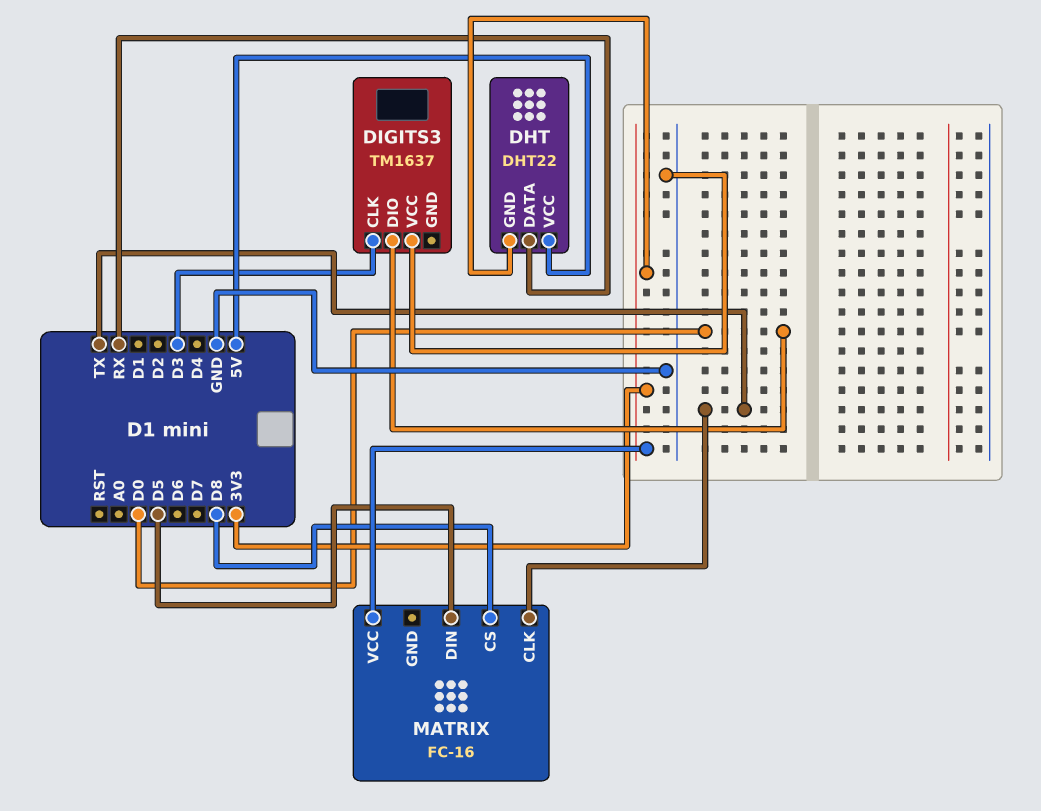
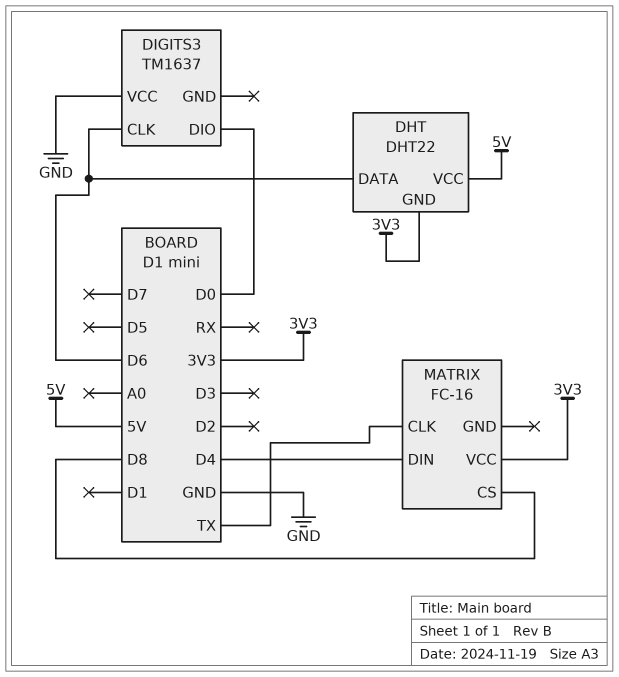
DHT pin DATA: RX -> D6
DIGITS3 pin CLK: D3 -> D6
MATRIX pin DIN: D5 -> D4

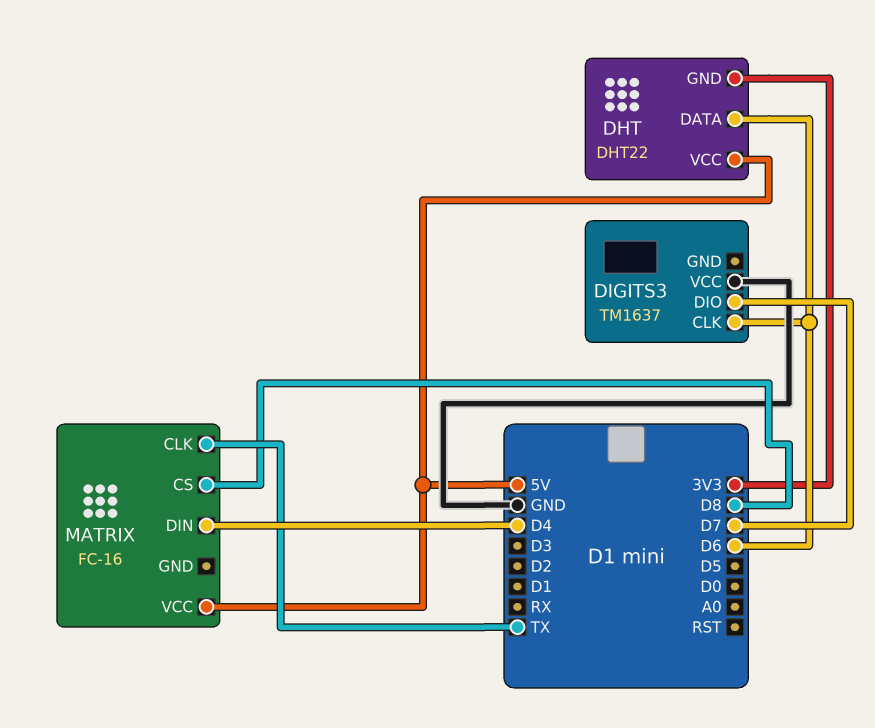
DIGITS3 pin DIO: D0 -> D7
MATRIX pin VCC: 3V3 -> 5V

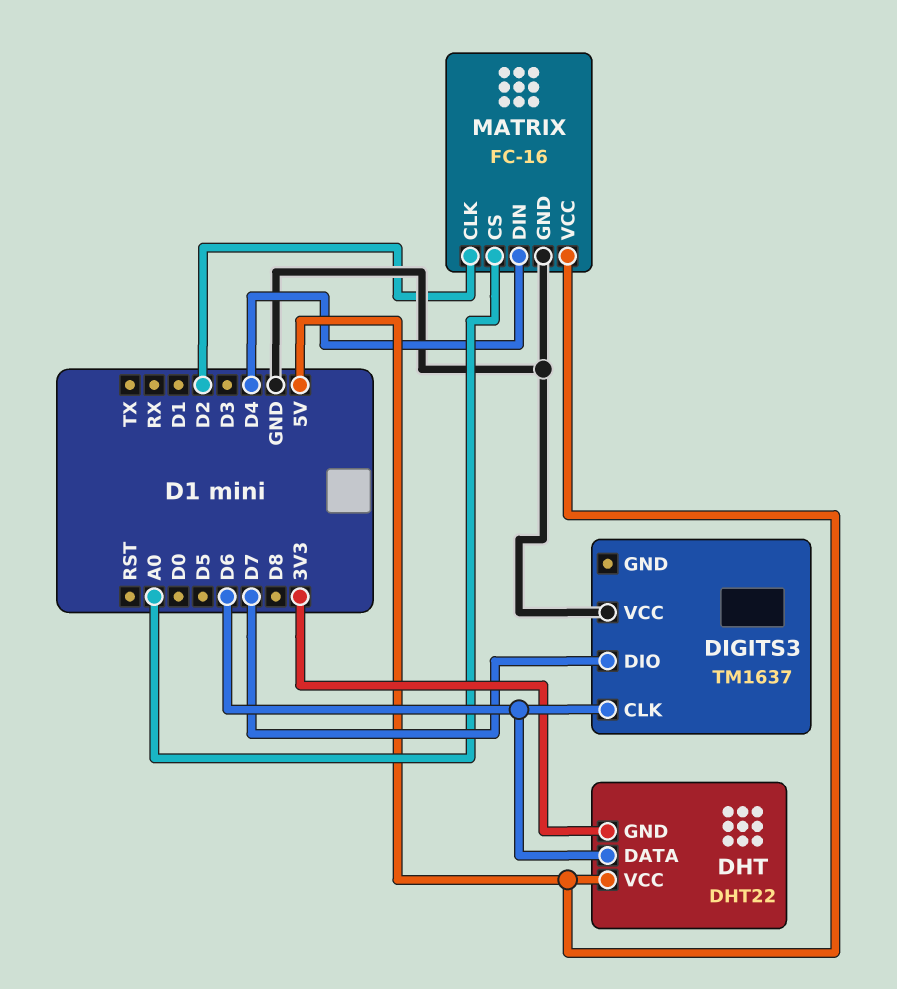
MATRIX pin CLK: TX -> D2
MATRIX pin CS: D8 -> A0
MATRIX pin GND: none -> GND

